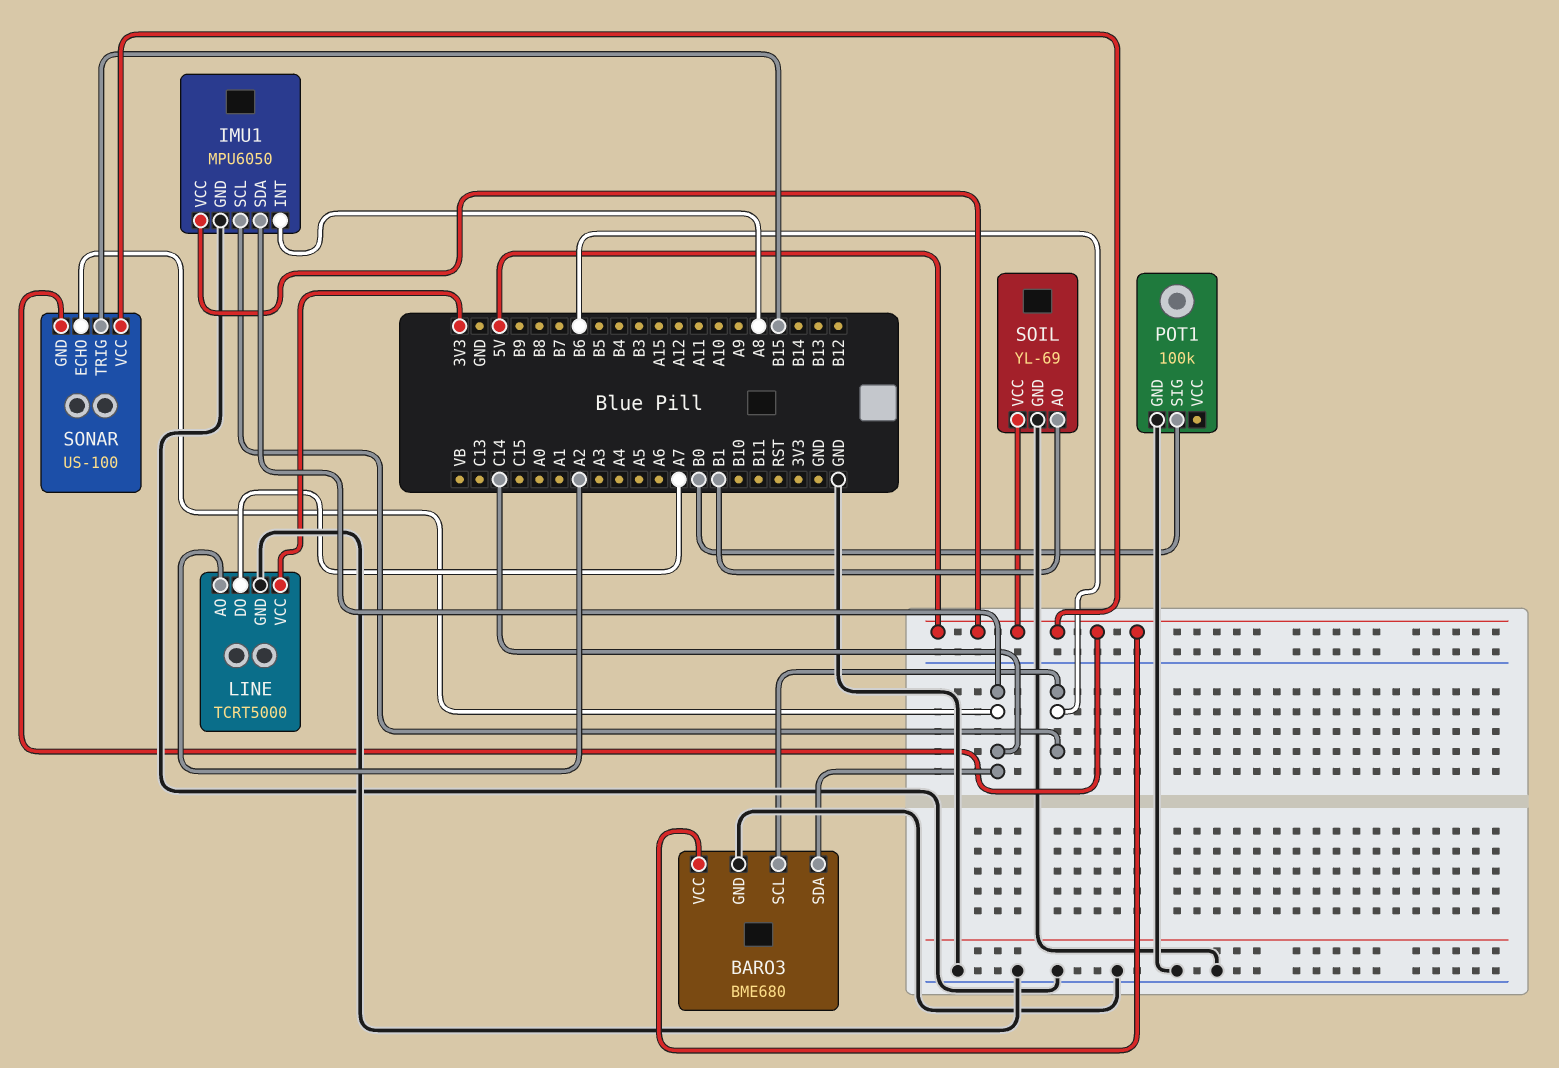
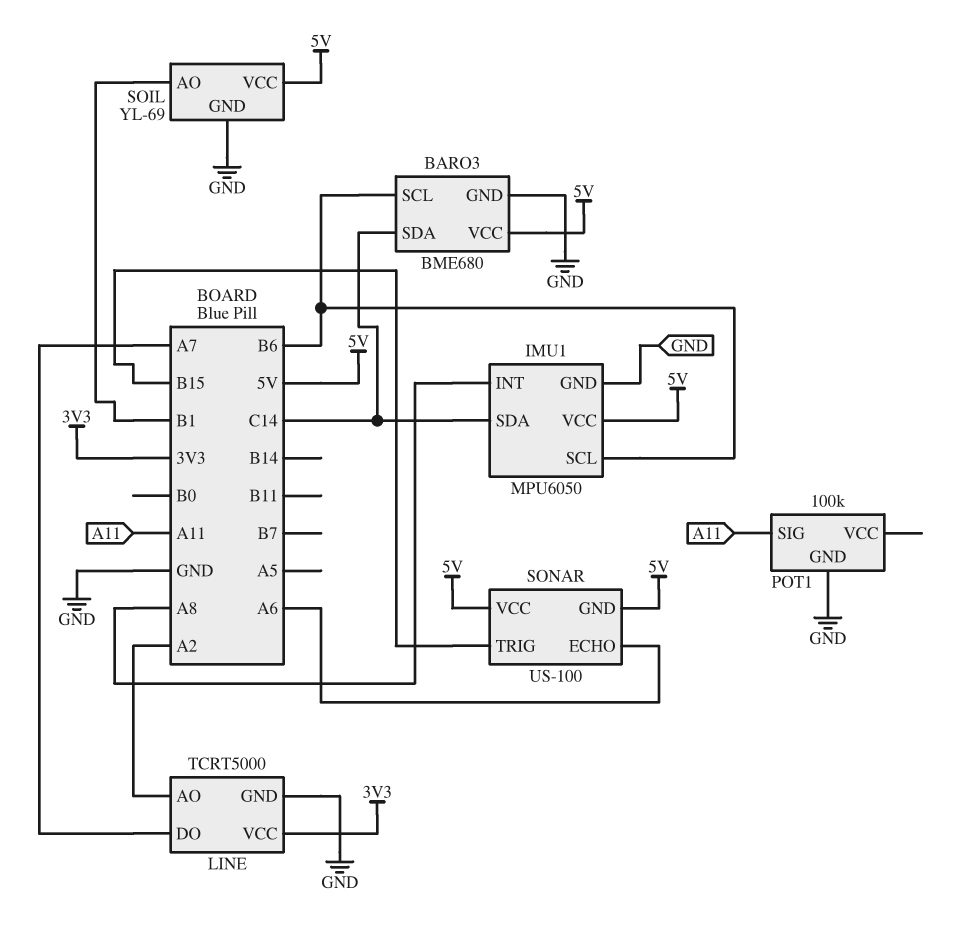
POT1 pin SIG: B0 -> A11
SONAR pin ECHO: C14 -> A6

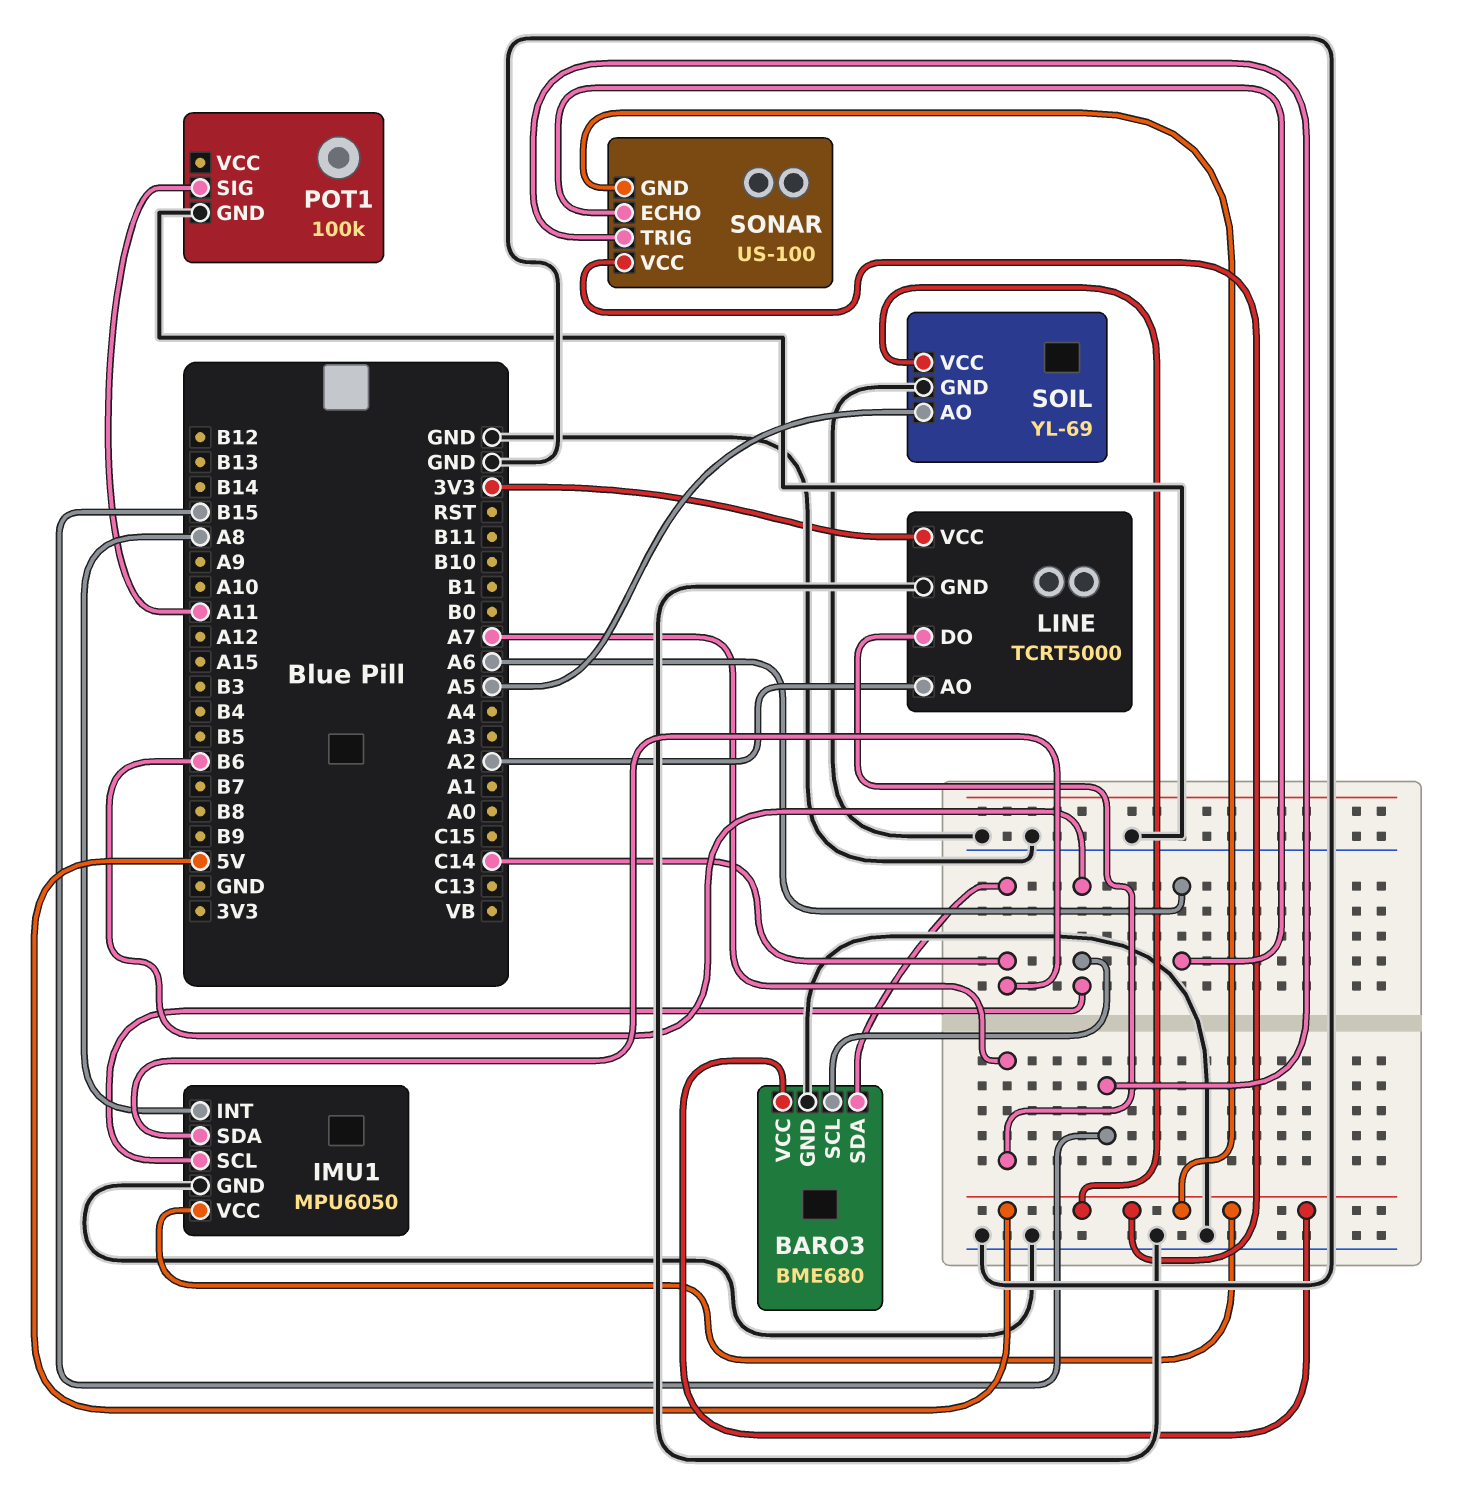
SOIL pin AO: B1 -> A5

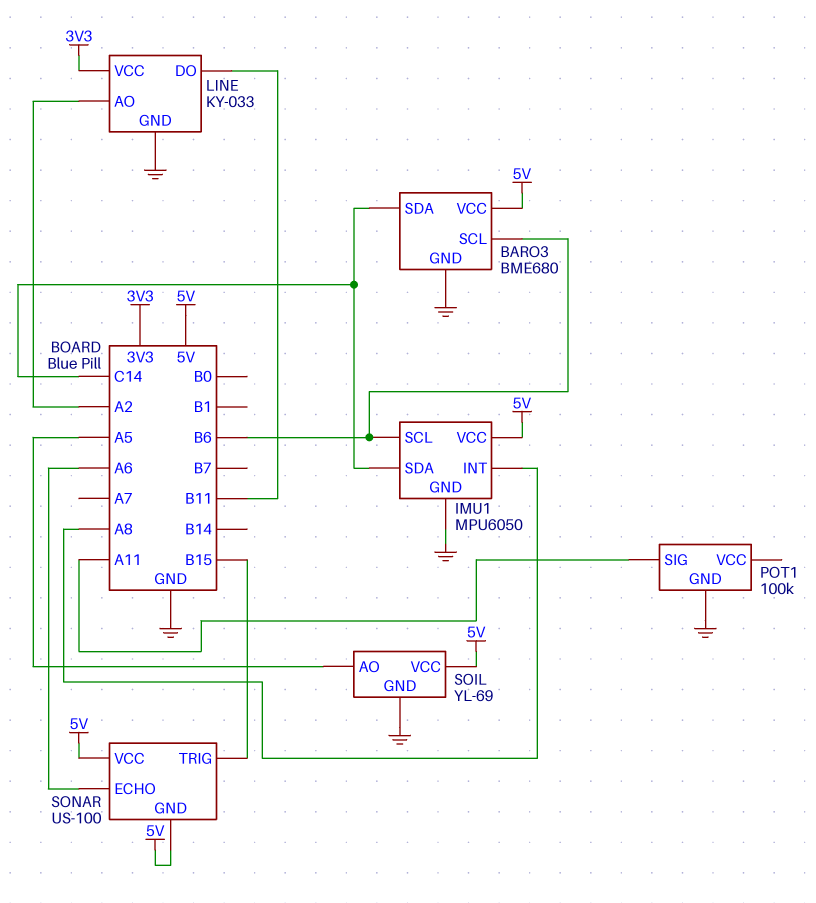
LINE: TCRT5000 -> KY-033
LINE pin DO: A7 -> B11

